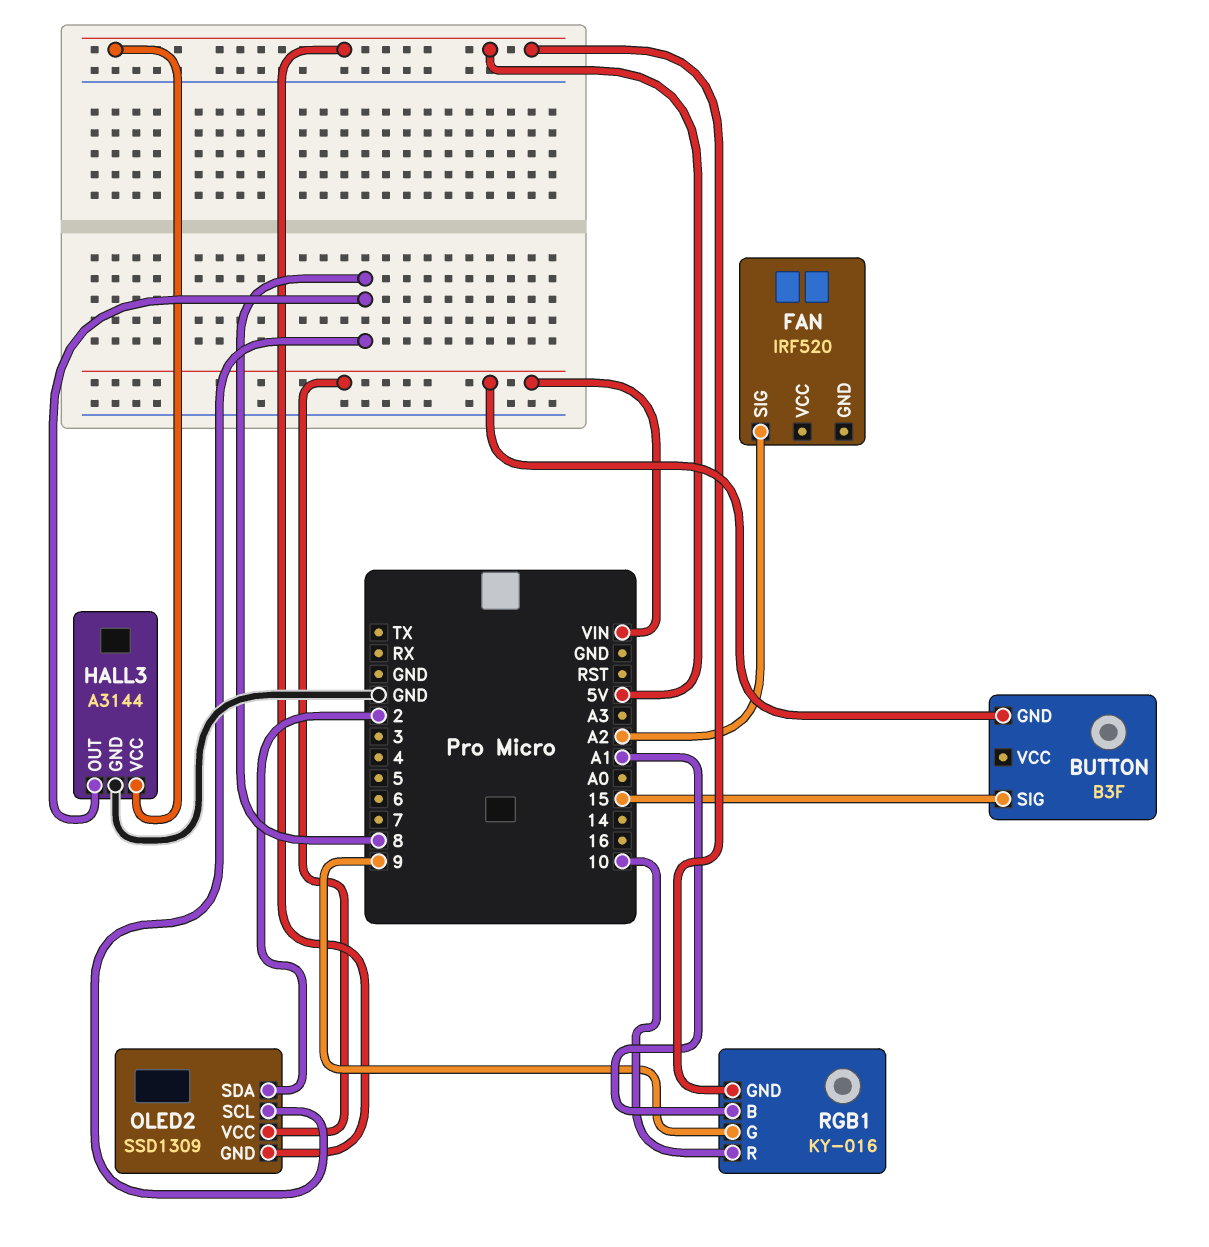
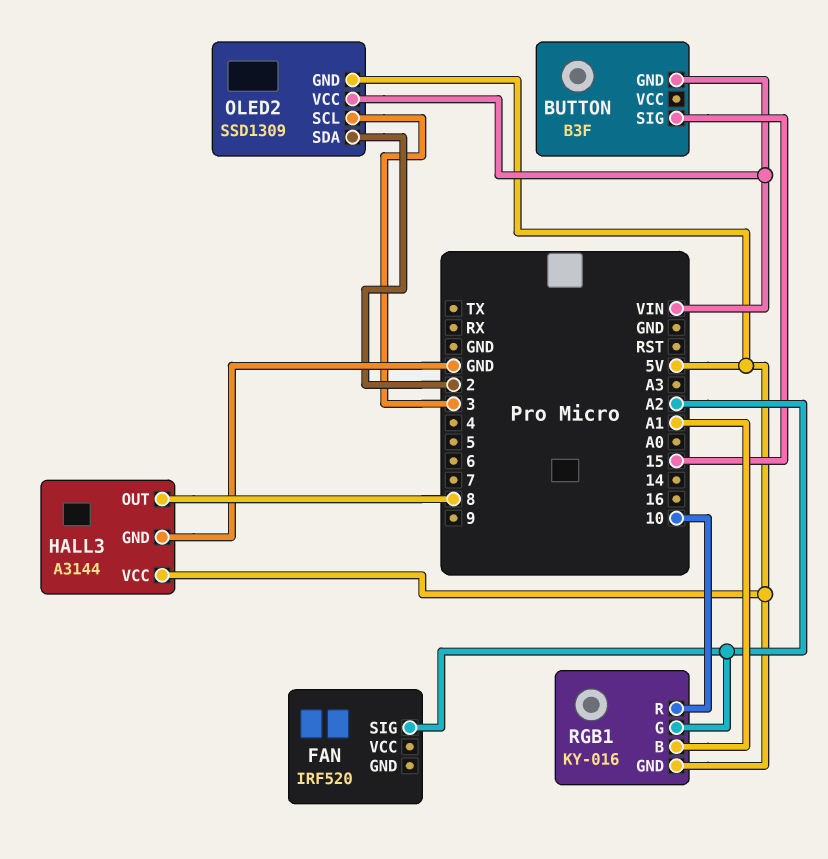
OLED2 pin SCL: 8 -> 3
RGB1 pin G: 9 -> A2

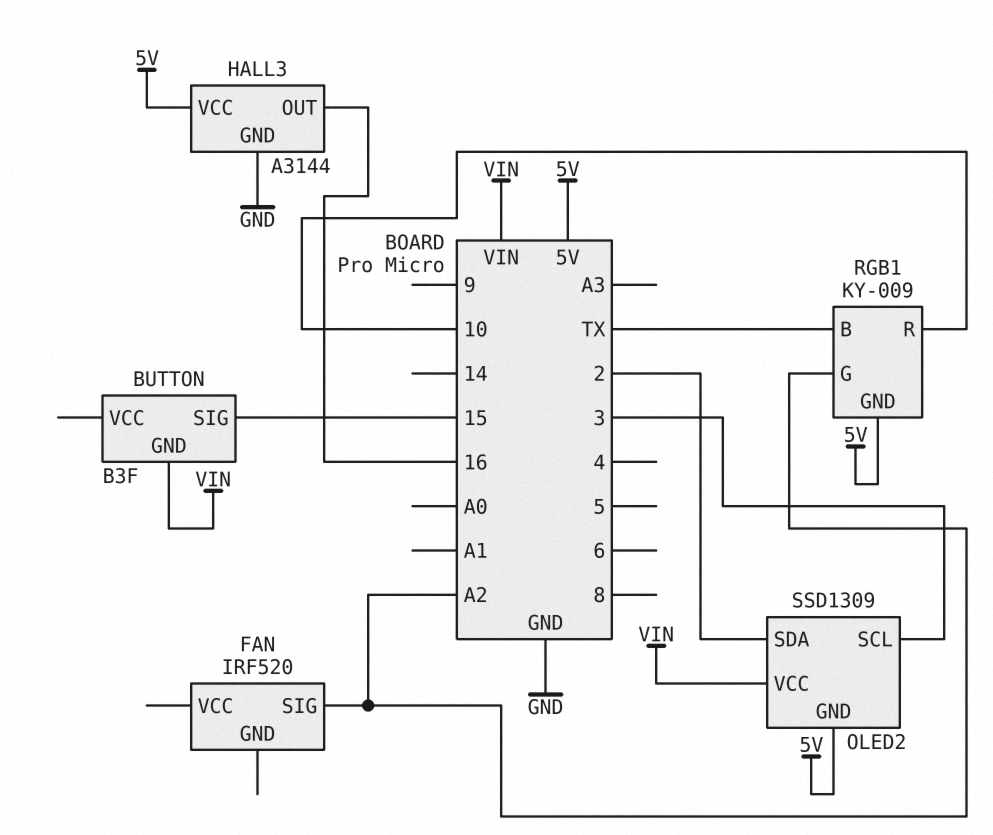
HALL3 pin OUT: 8 -> 16
RGB1: KY-016 -> KY-009
RGB1 pin B: A1 -> TX

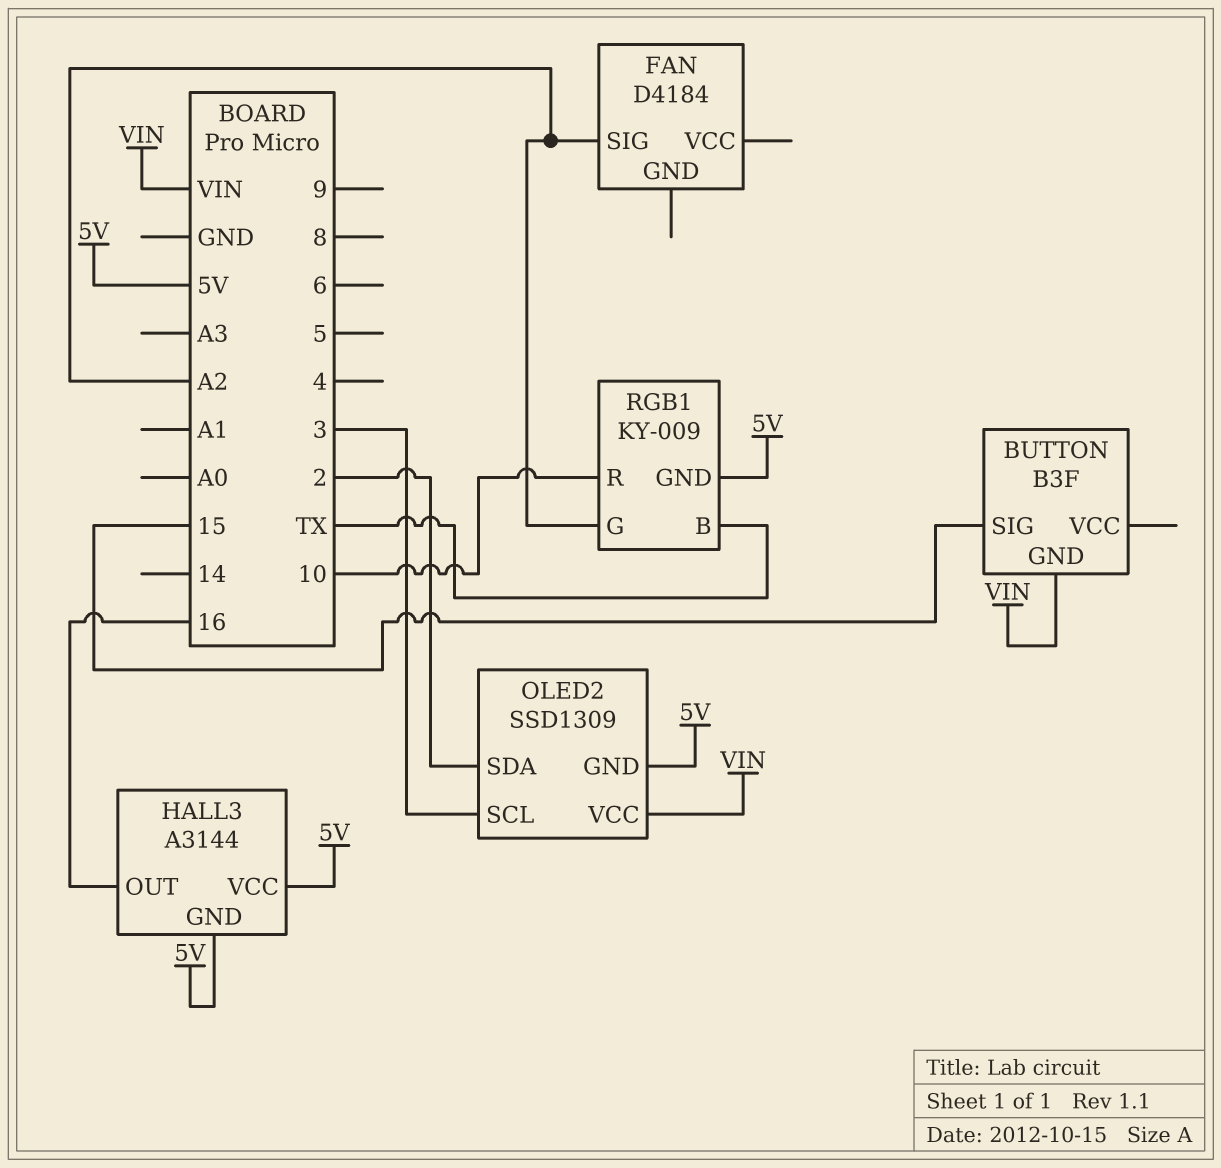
FAN: IRF520 -> D4184
HALL3 pin GND: GND -> 5V

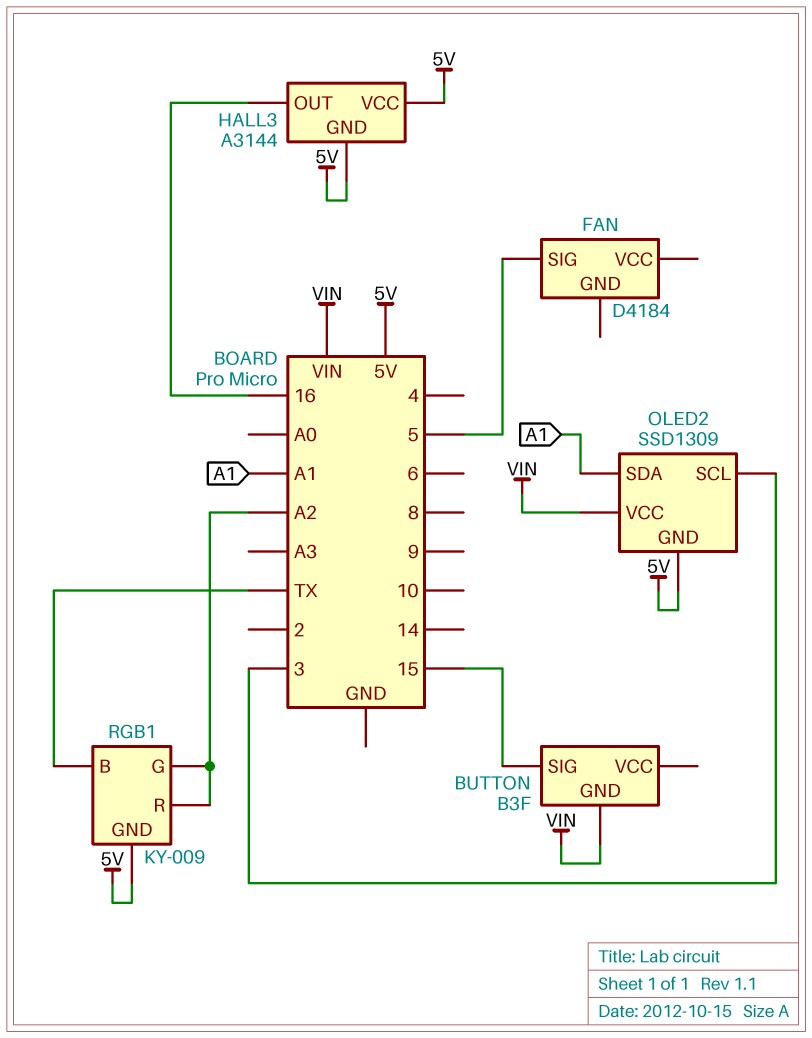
FAN pin SIG: A2 -> 5
OLED2 pin SDA: 2 -> A1
RGB1 pin R: 10 -> A2

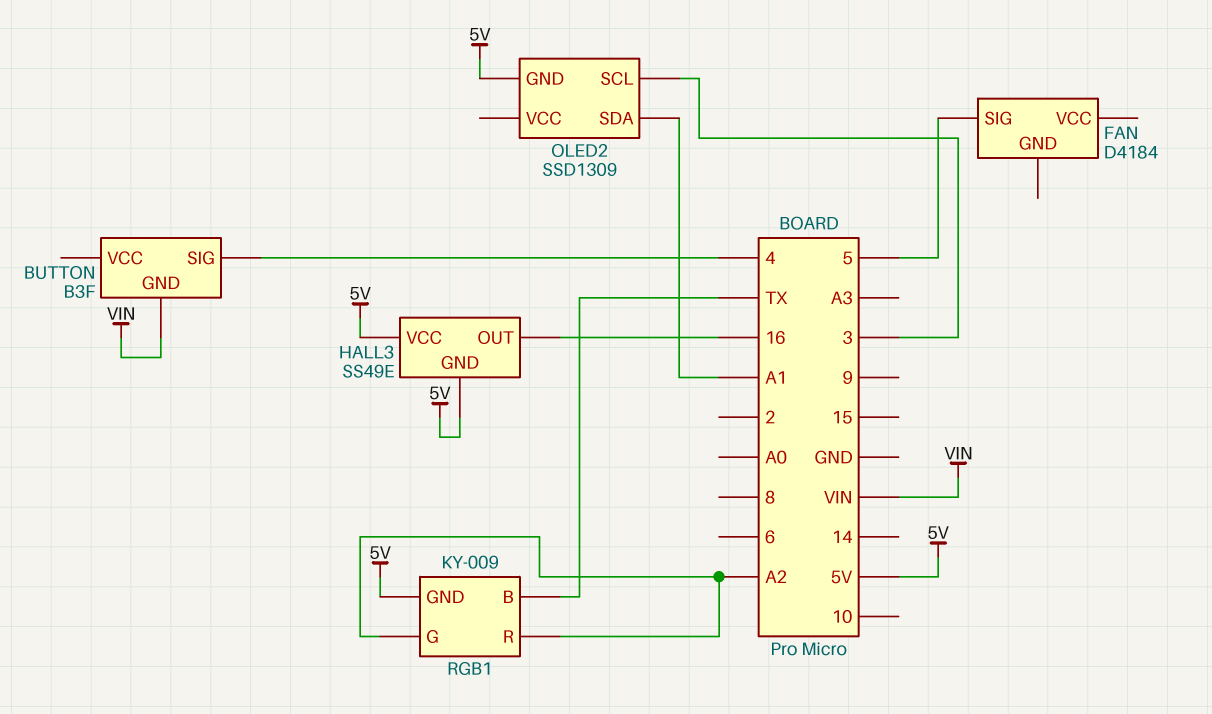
BUTTON pin SIG: 15 -> 4
HALL3: A3144 -> SS49E
OLED2 pin VCC: VIN -> none

